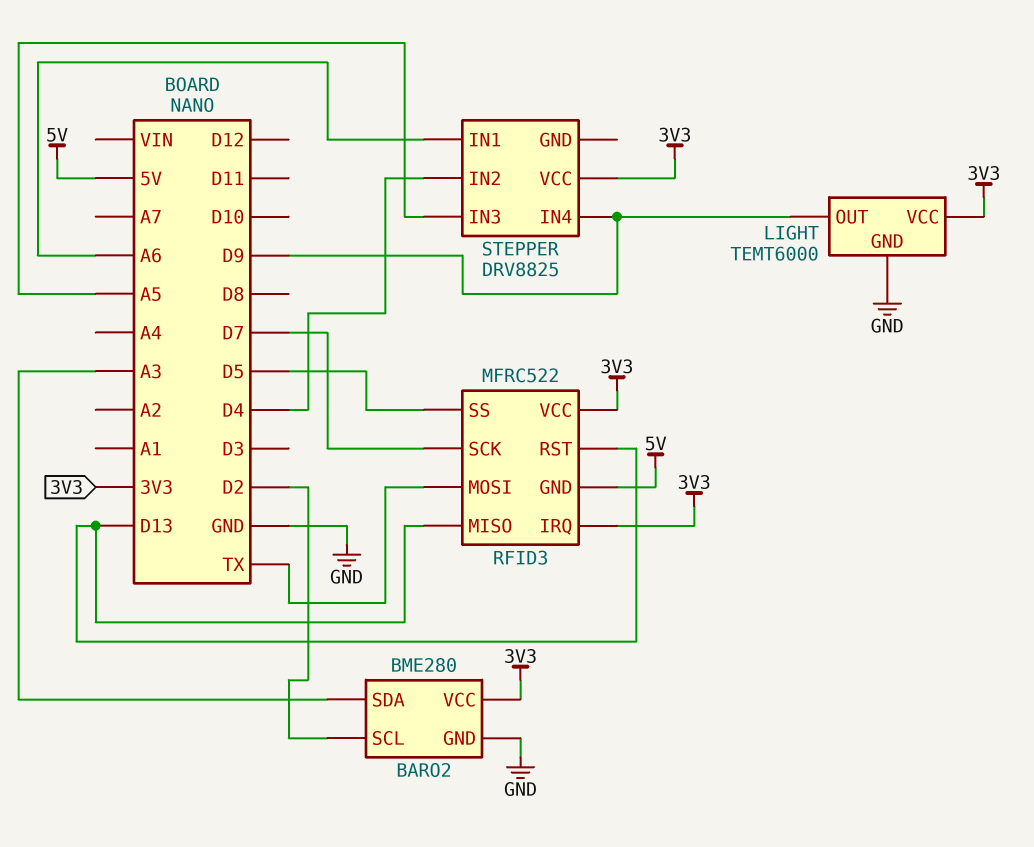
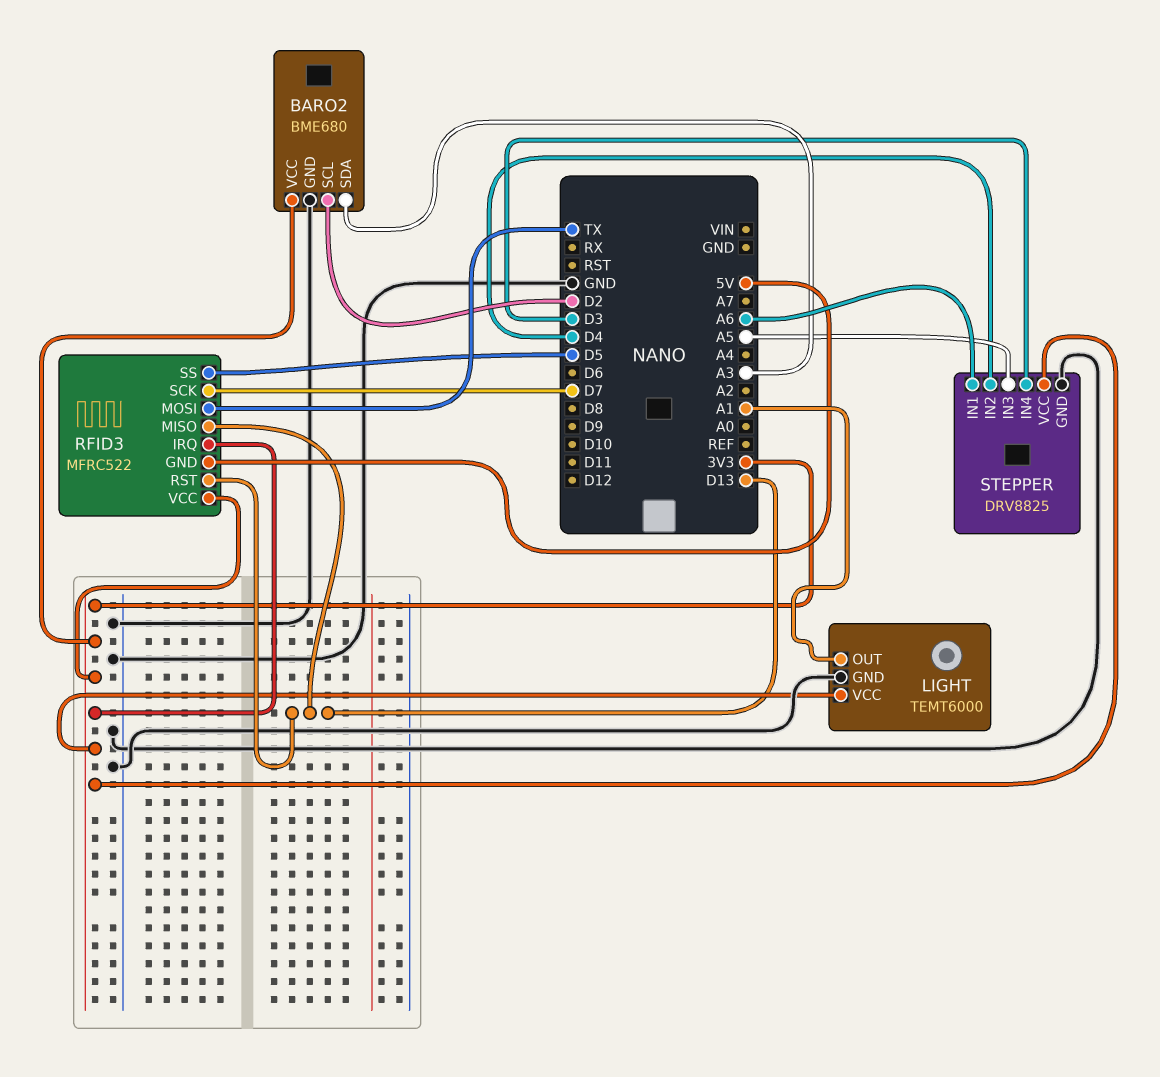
BARO2: BME280 -> BME680
LIGHT pin OUT: D9 -> A1
STEPPER pin GND: none -> GND
STEPPER pin IN4: D9 -> D3

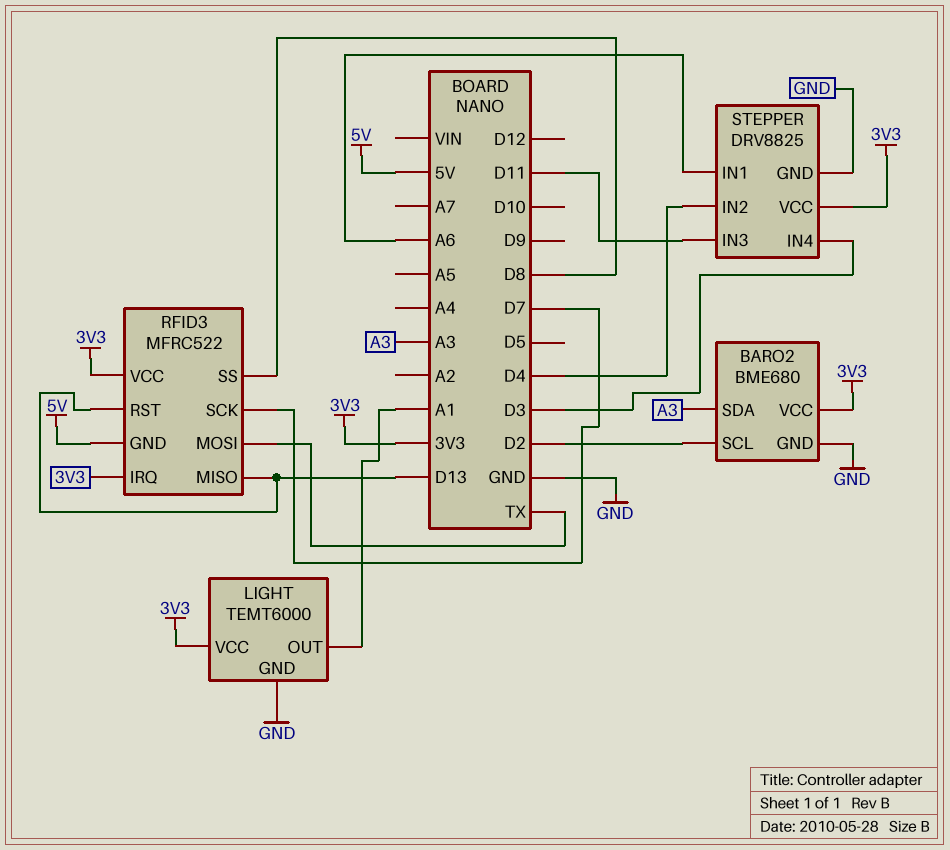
RFID3 pin SS: D5 -> D8
STEPPER pin IN3: A5 -> D11

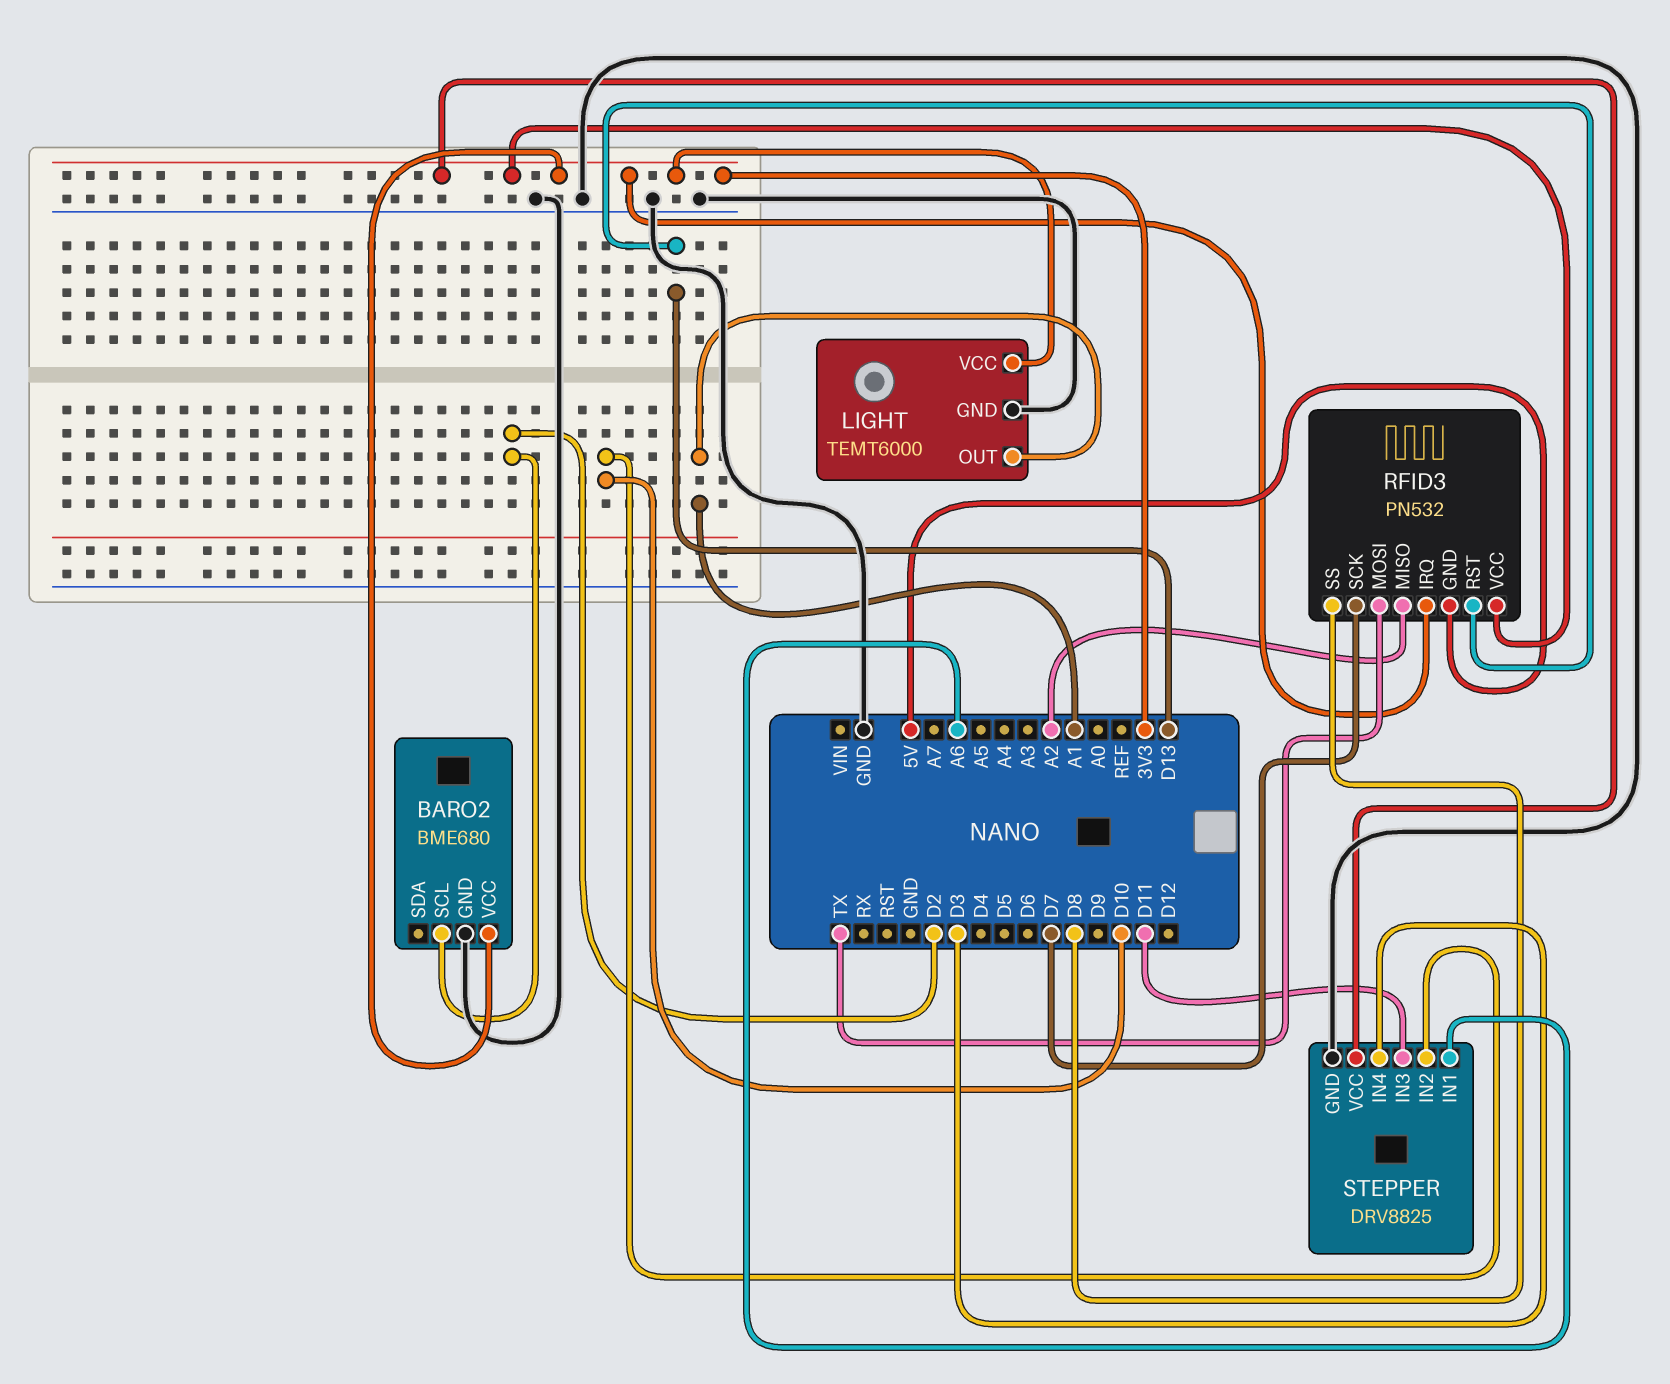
BARO2 pin SDA: A3 -> none
RFID3: MFRC522 -> PN532
RFID3 pin MISO: D13 -> A2
STEPPER pin IN2: D4 -> D10

